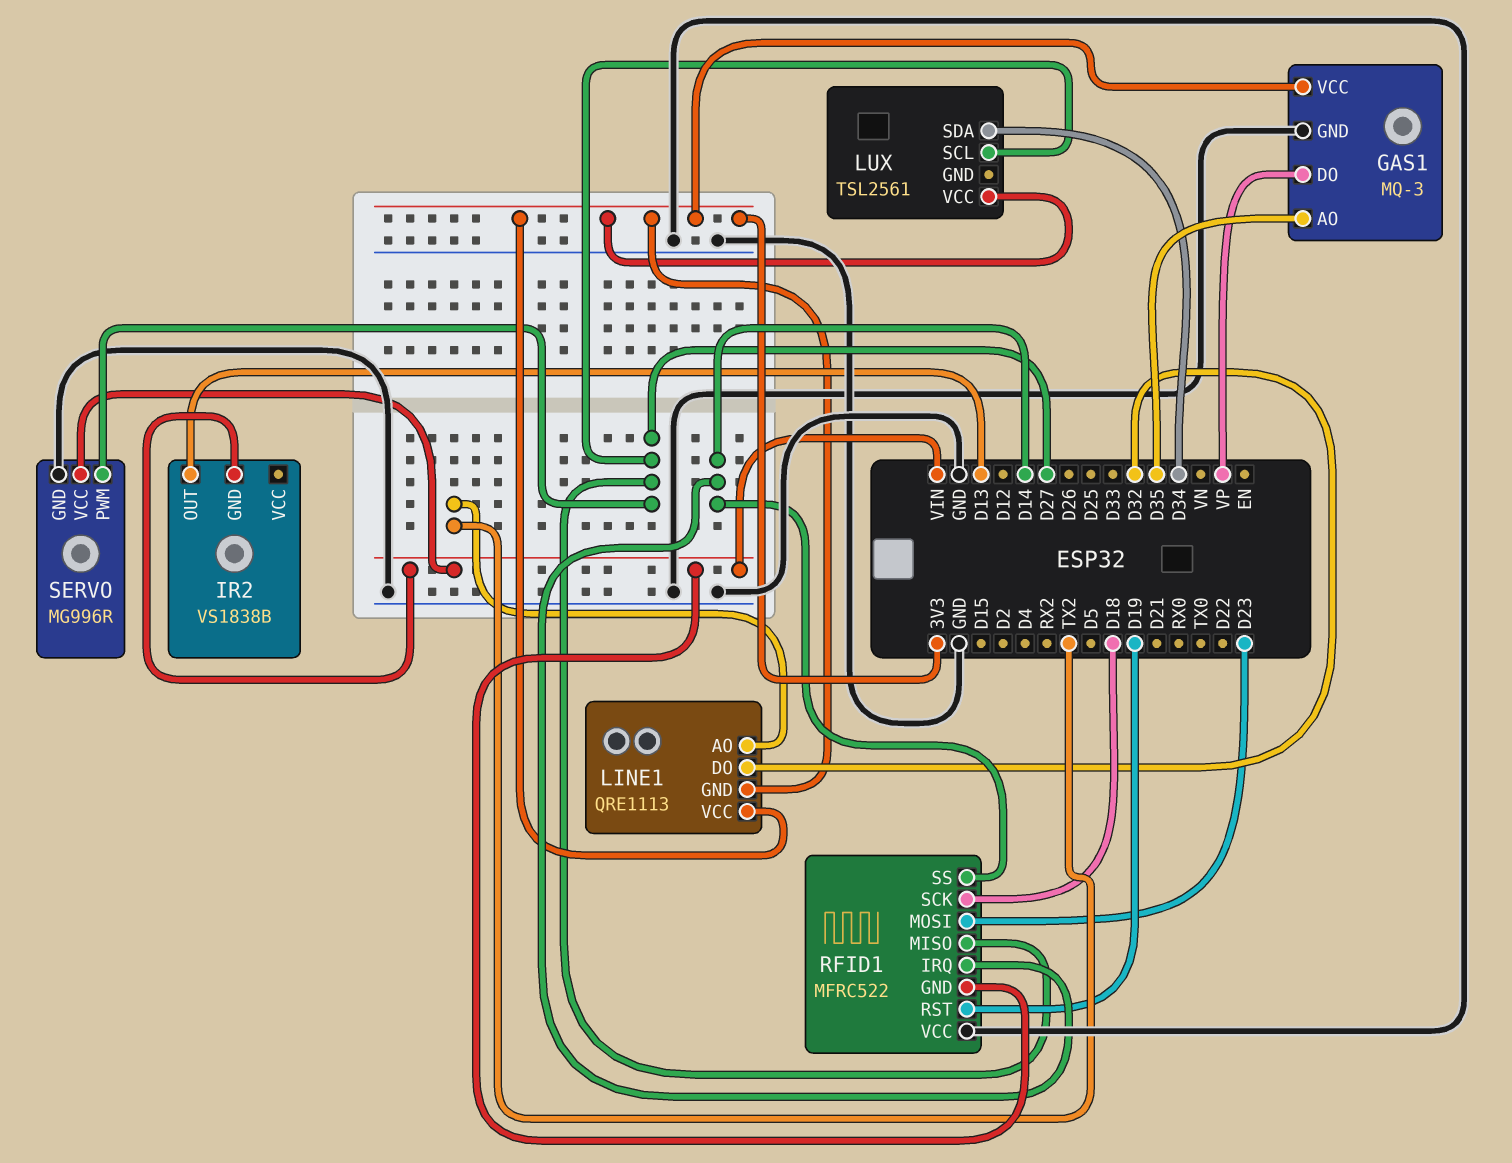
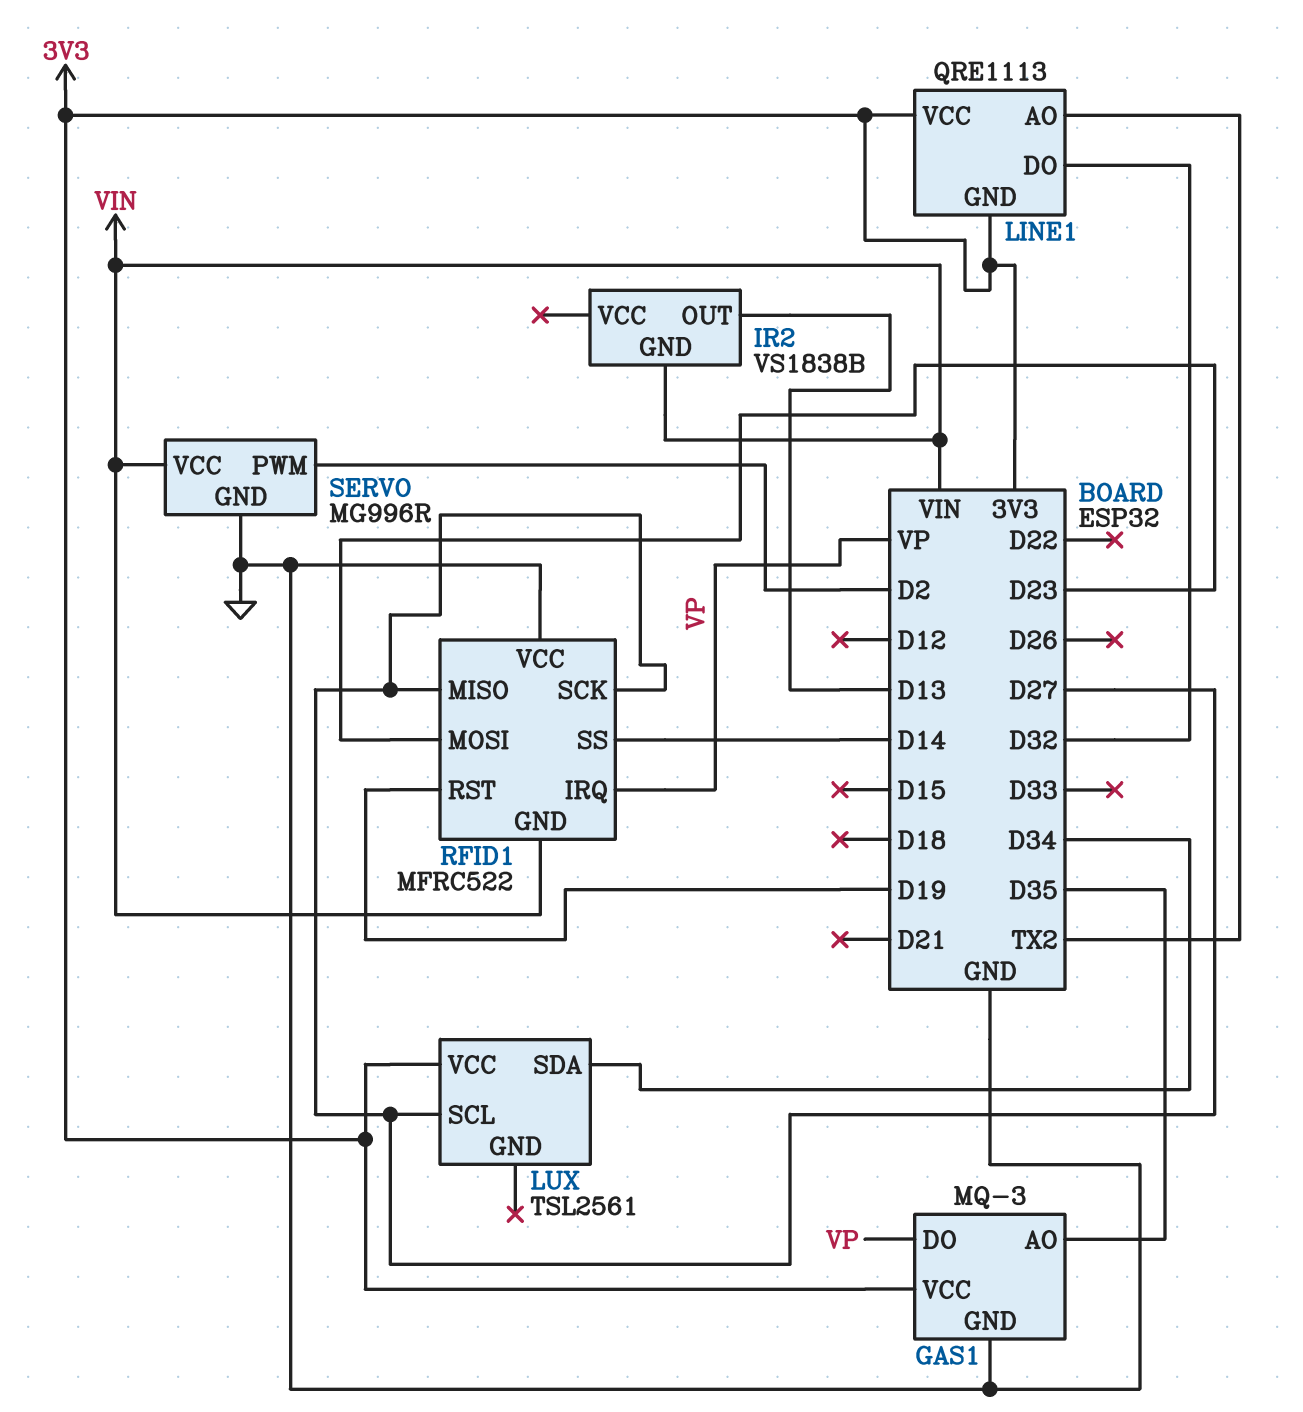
RFID1 pin IRQ: D14 -> VP
RFID1 pin SCK: D18 -> D27
SERVO pin PWM: D27 -> D2

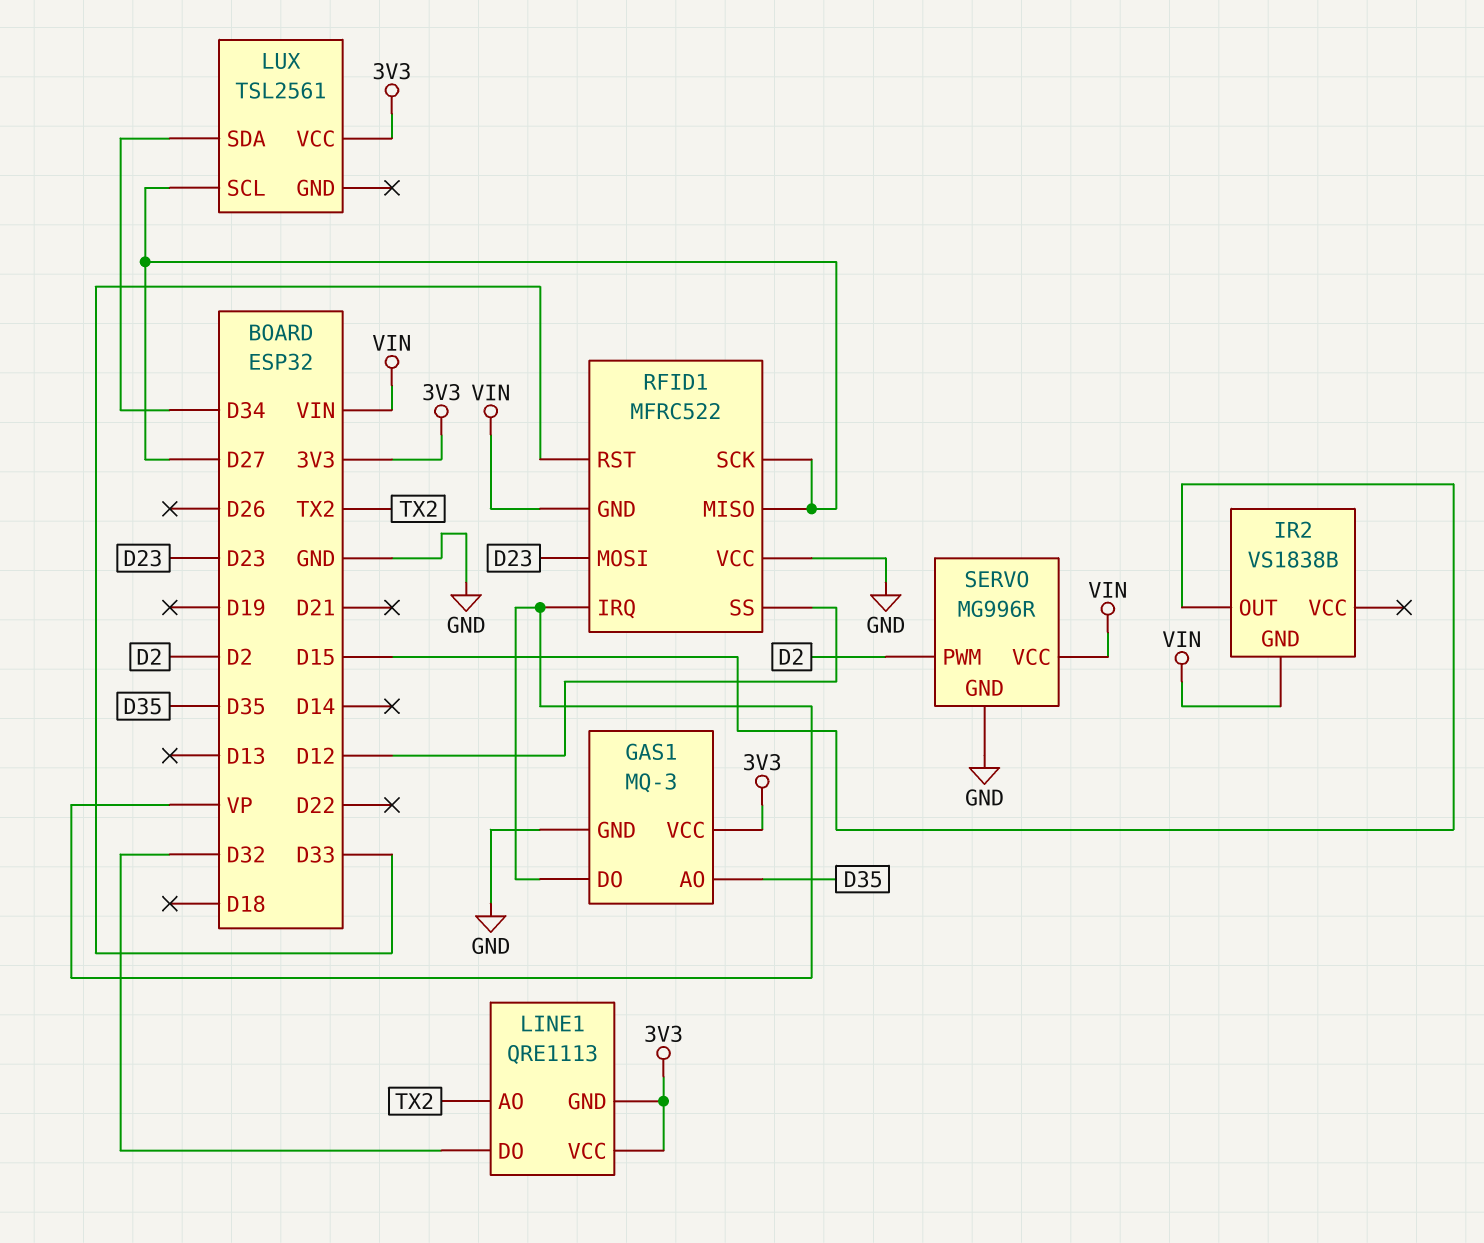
IR2 pin OUT: D13 -> D15
RFID1 pin RST: D19 -> D33
RFID1 pin SS: D14 -> D12

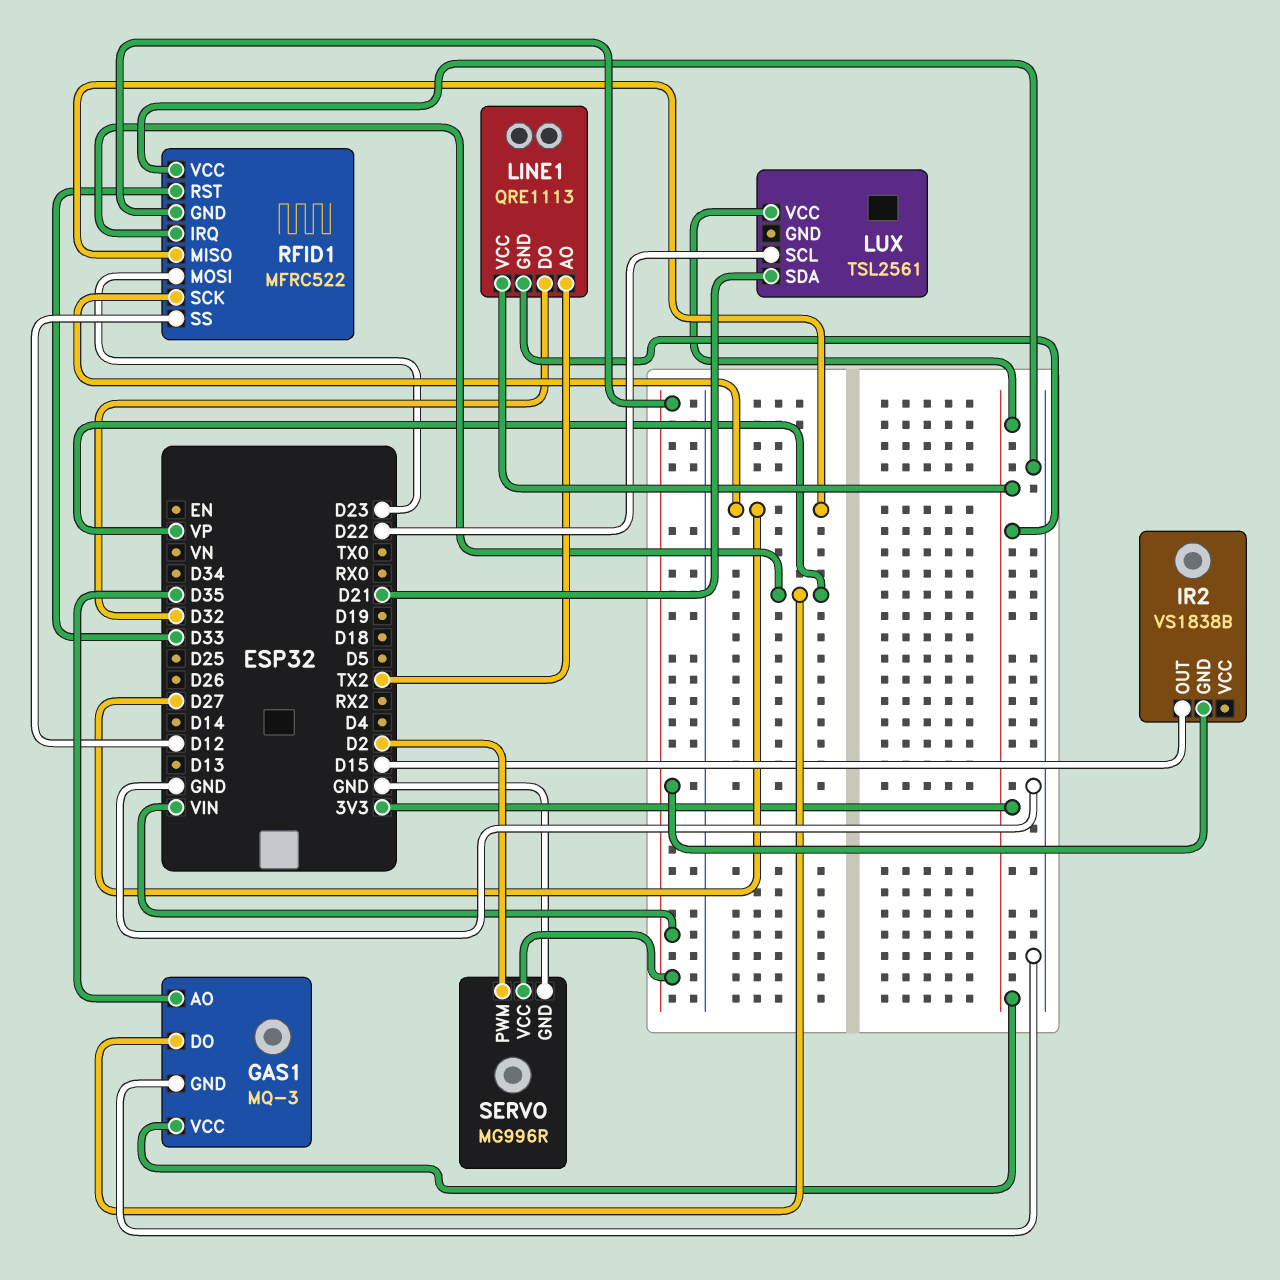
LUX pin SCL: D27 -> D22
LUX pin SDA: D34 -> D21

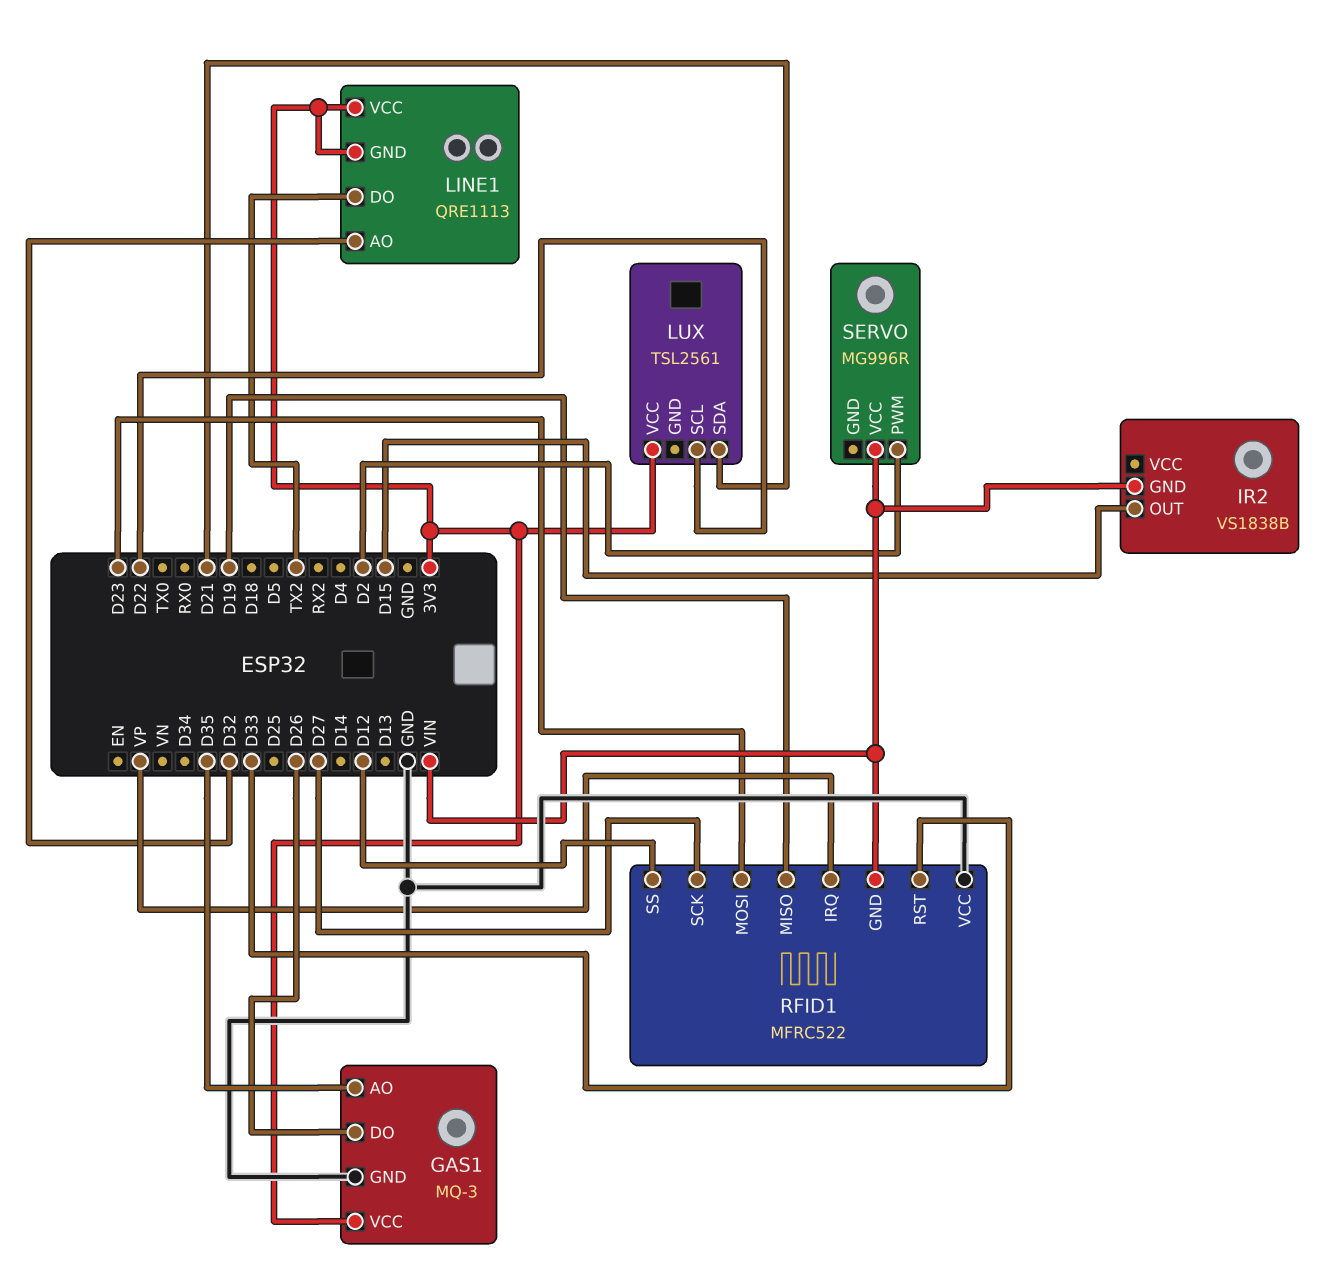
GAS1 pin DO: VP -> D26
LINE1 pin AO: TX2 -> D32
LINE1 pin DO: D32 -> TX2
RFID1 pin MISO: D27 -> D19
SERVO pin GND: GND -> none

